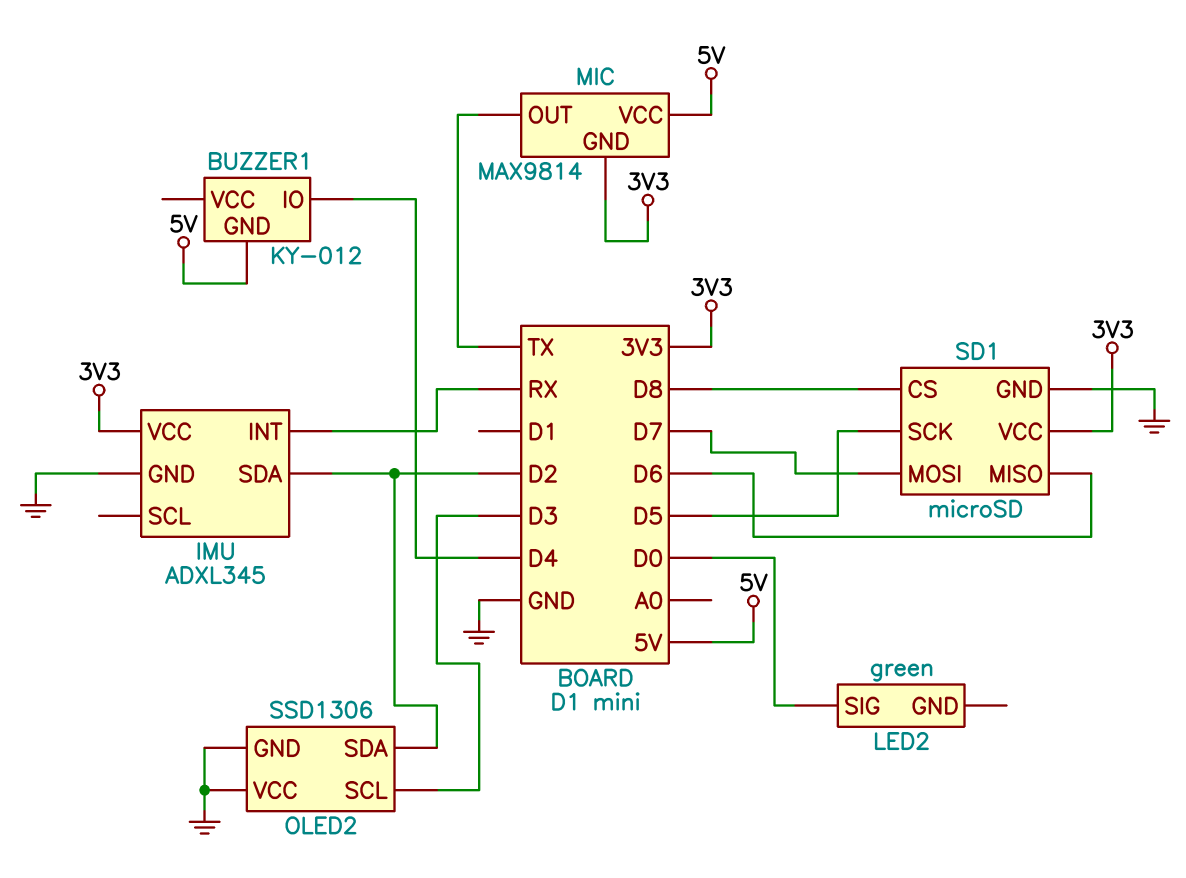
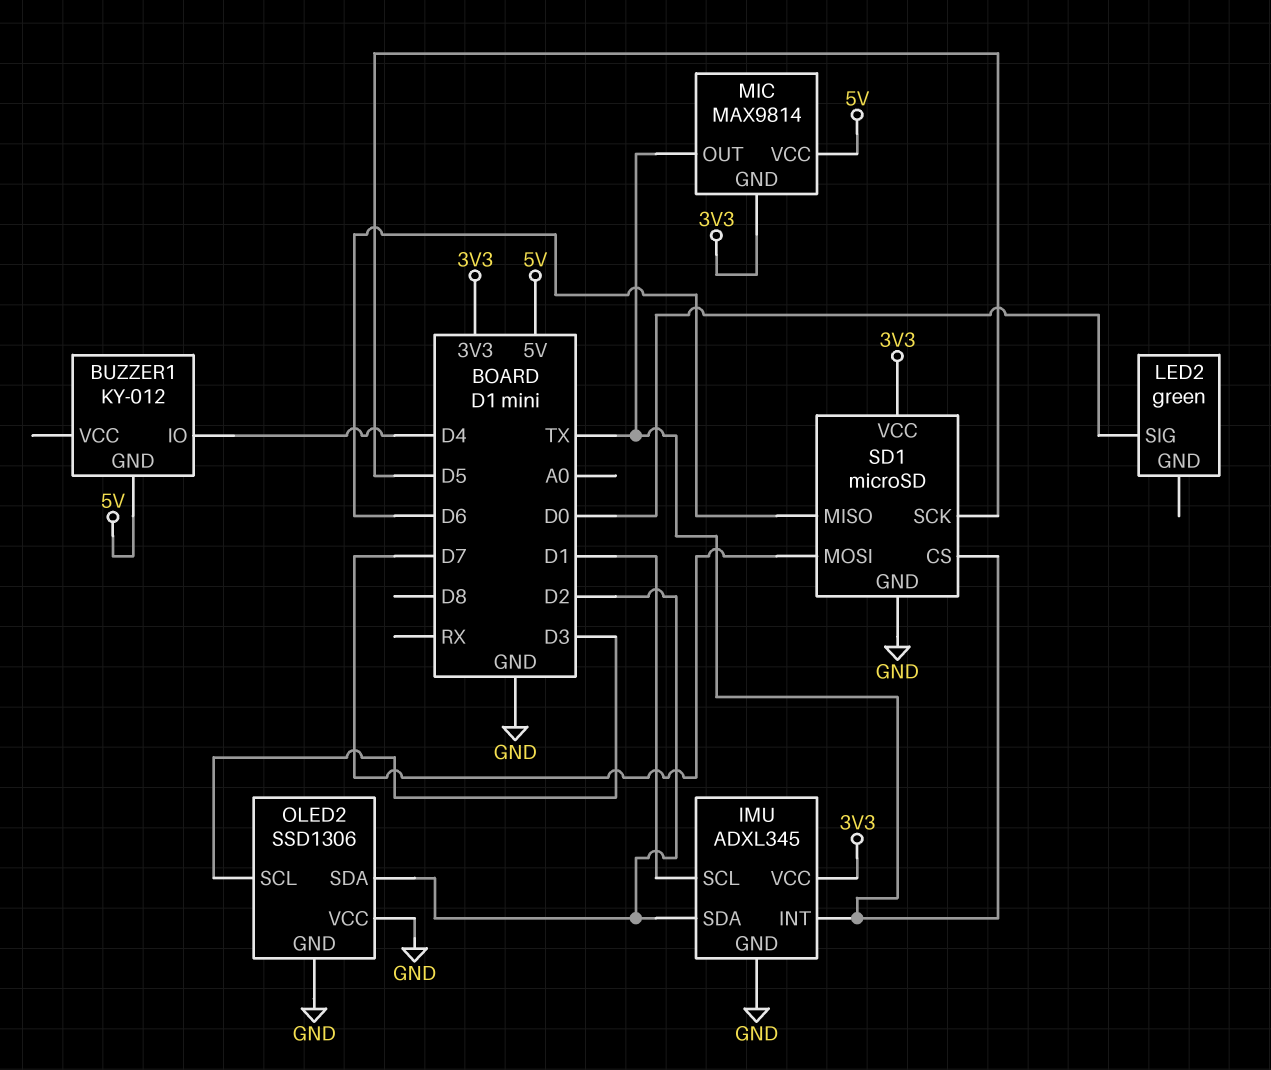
IMU pin INT: RX -> TX
IMU pin SCL: none -> D1
SD1 pin CS: D8 -> TX

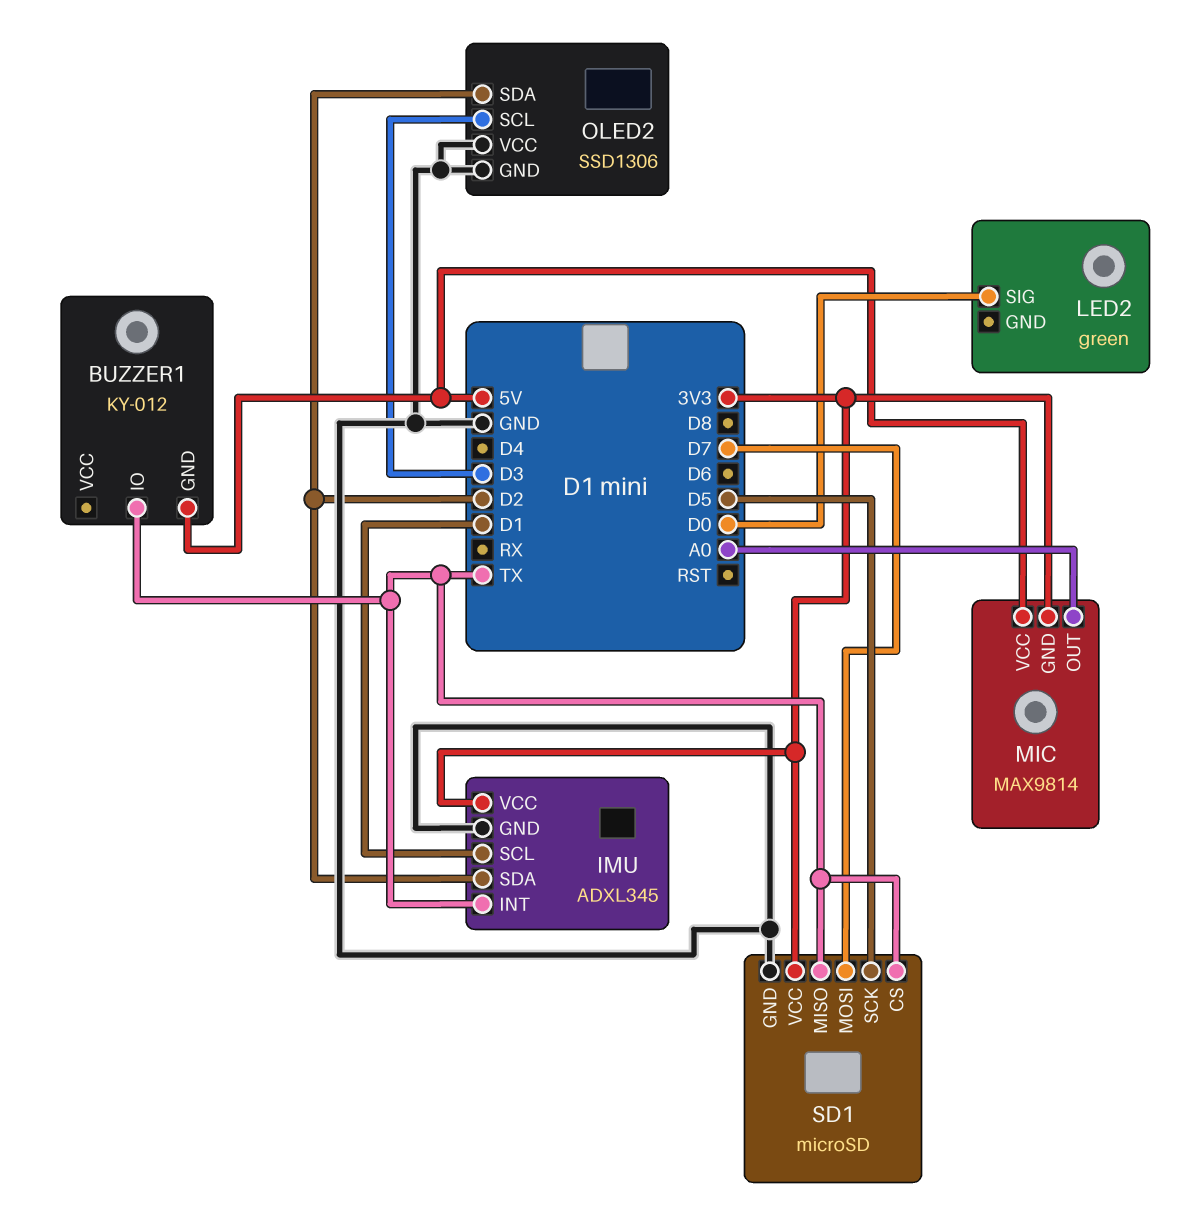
BUZZER1 pin IO: D4 -> TX
MIC pin OUT: TX -> A0
SD1 pin MISO: D6 -> TX

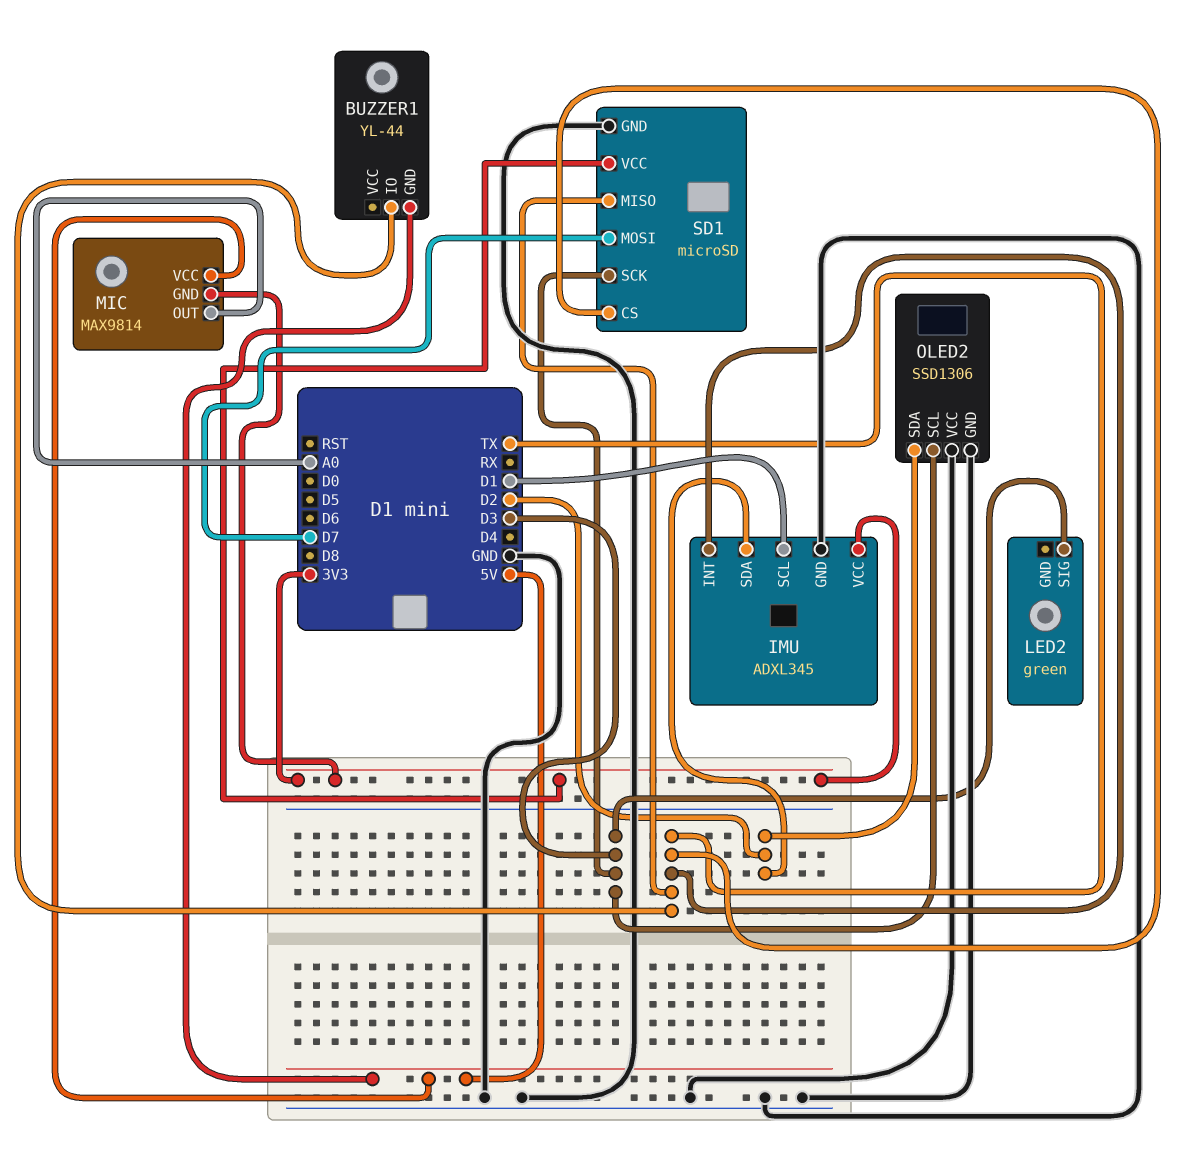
BUZZER1: KY-012 -> YL-44
LED2 pin SIG: D0 -> D3
SD1 pin SCK: D5 -> D3

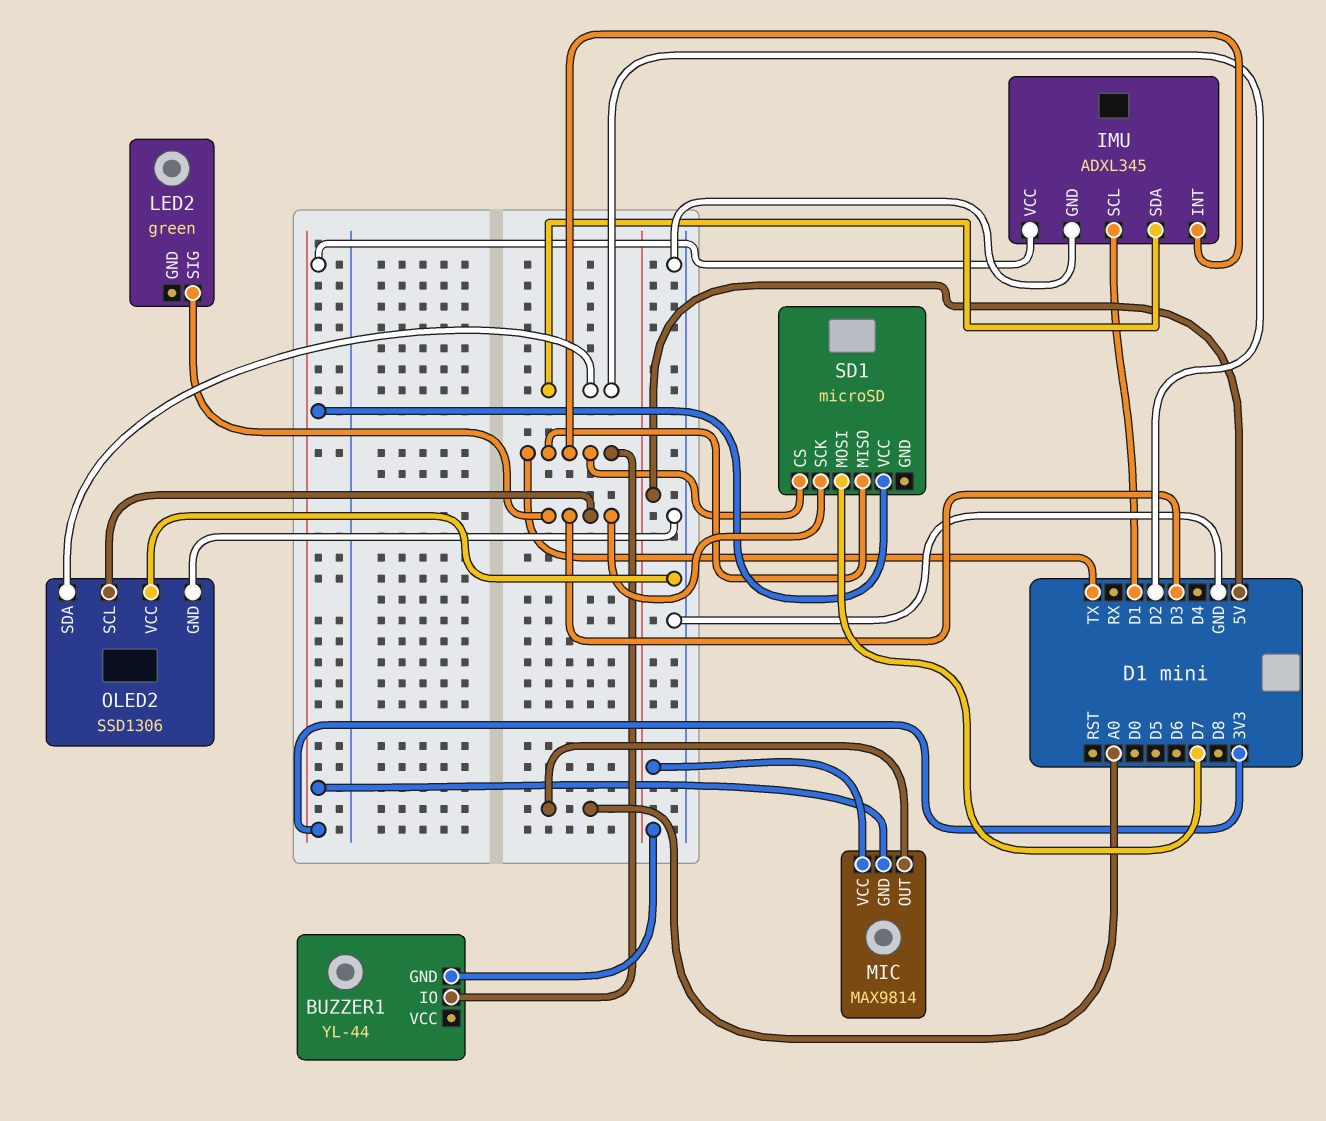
SD1 pin GND: GND -> none

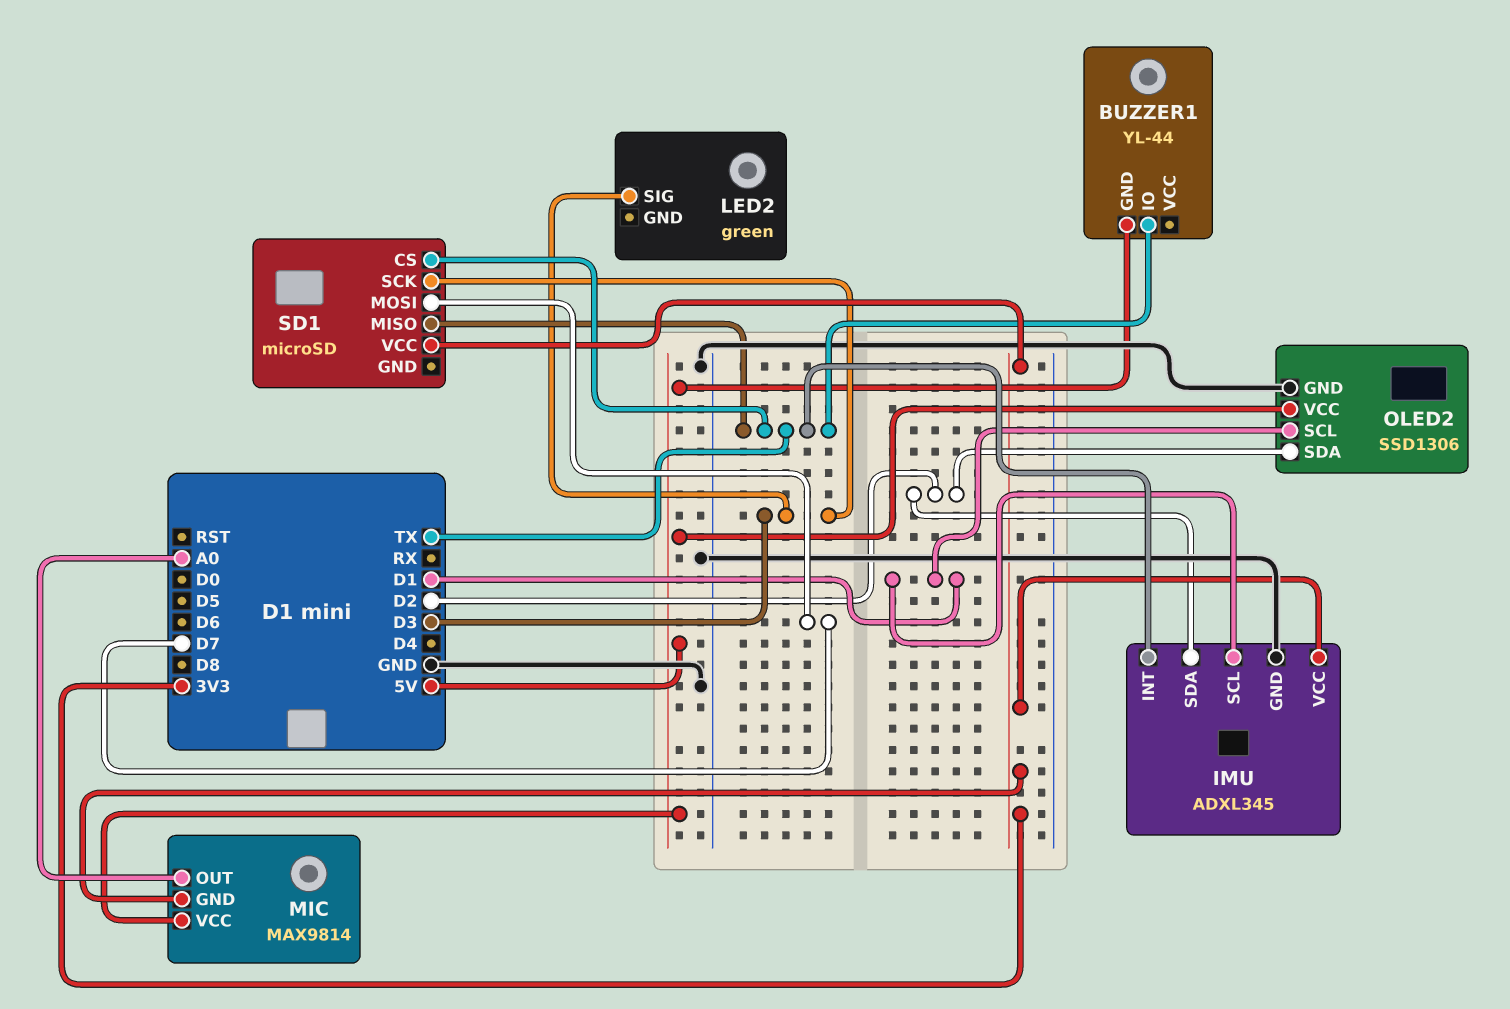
OLED2 pin SCL: D3 -> D1
OLED2 pin VCC: GND -> 5V

